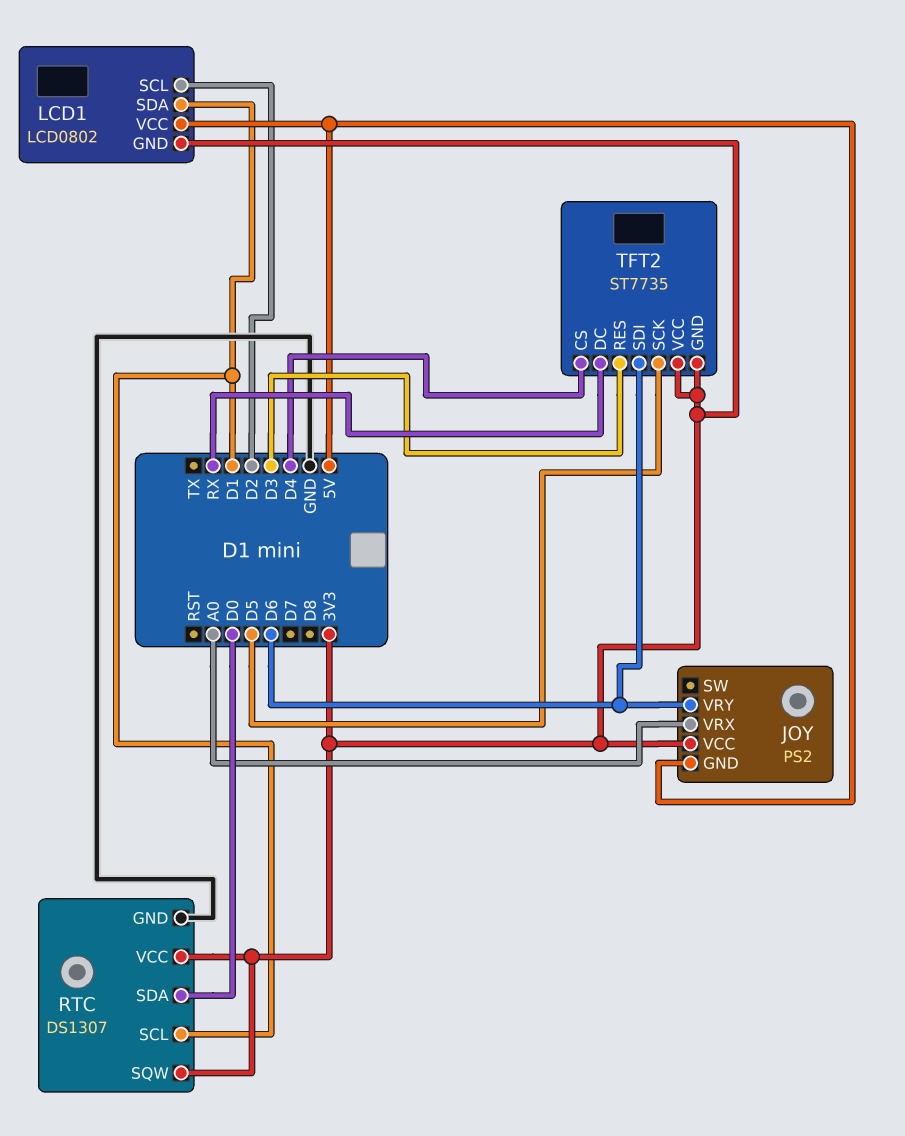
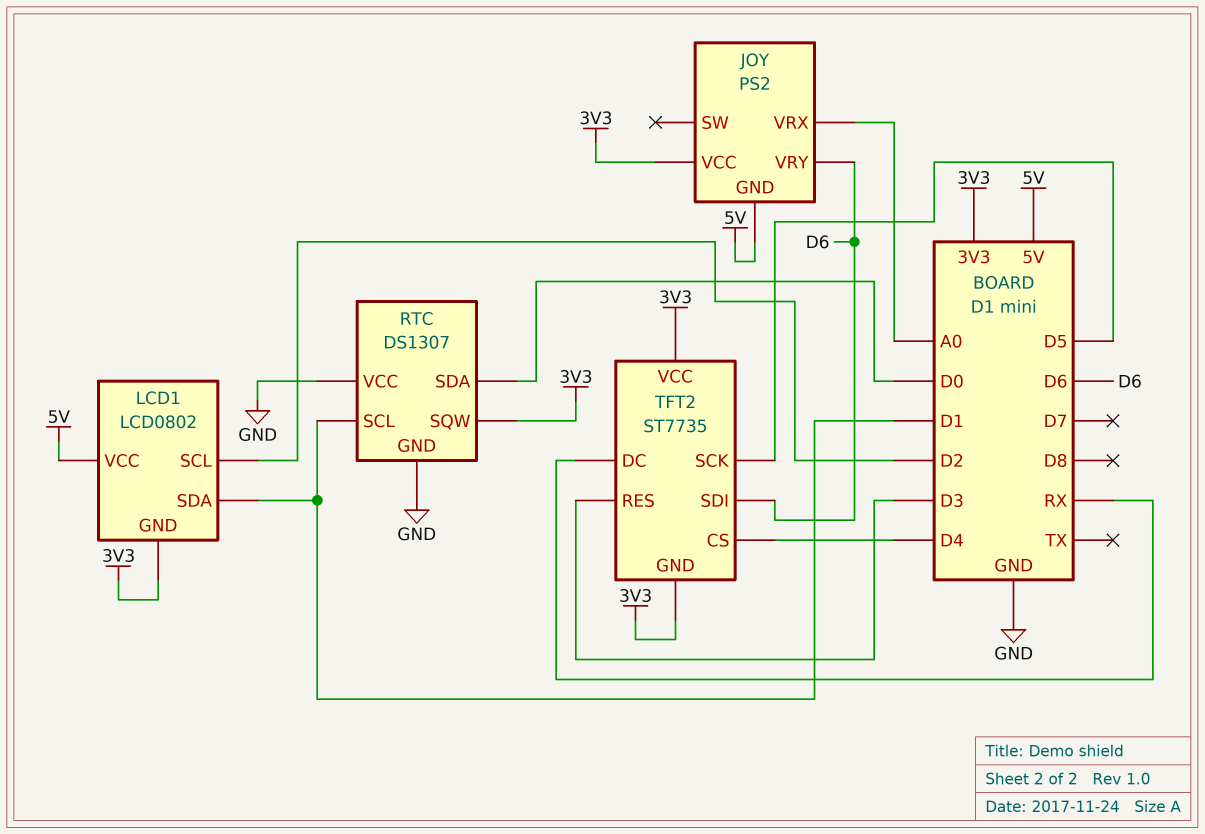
RTC pin VCC: 3V3 -> GND

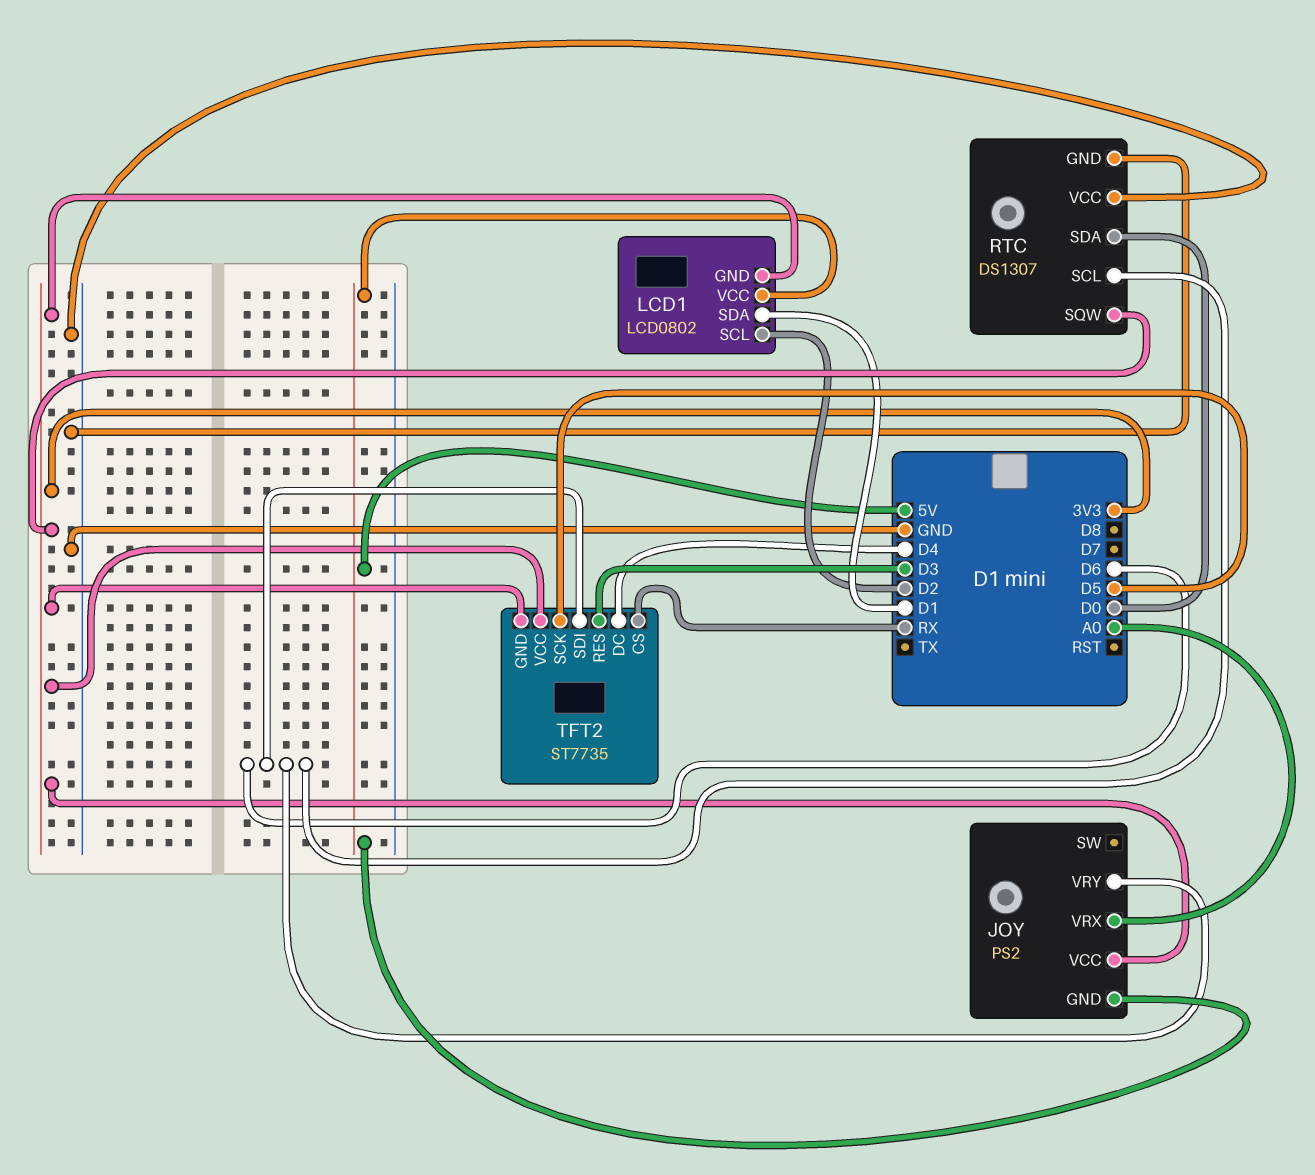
RTC pin SCL: D1 -> D6
TFT2 pin CS: D4 -> RX
TFT2 pin DC: RX -> D4

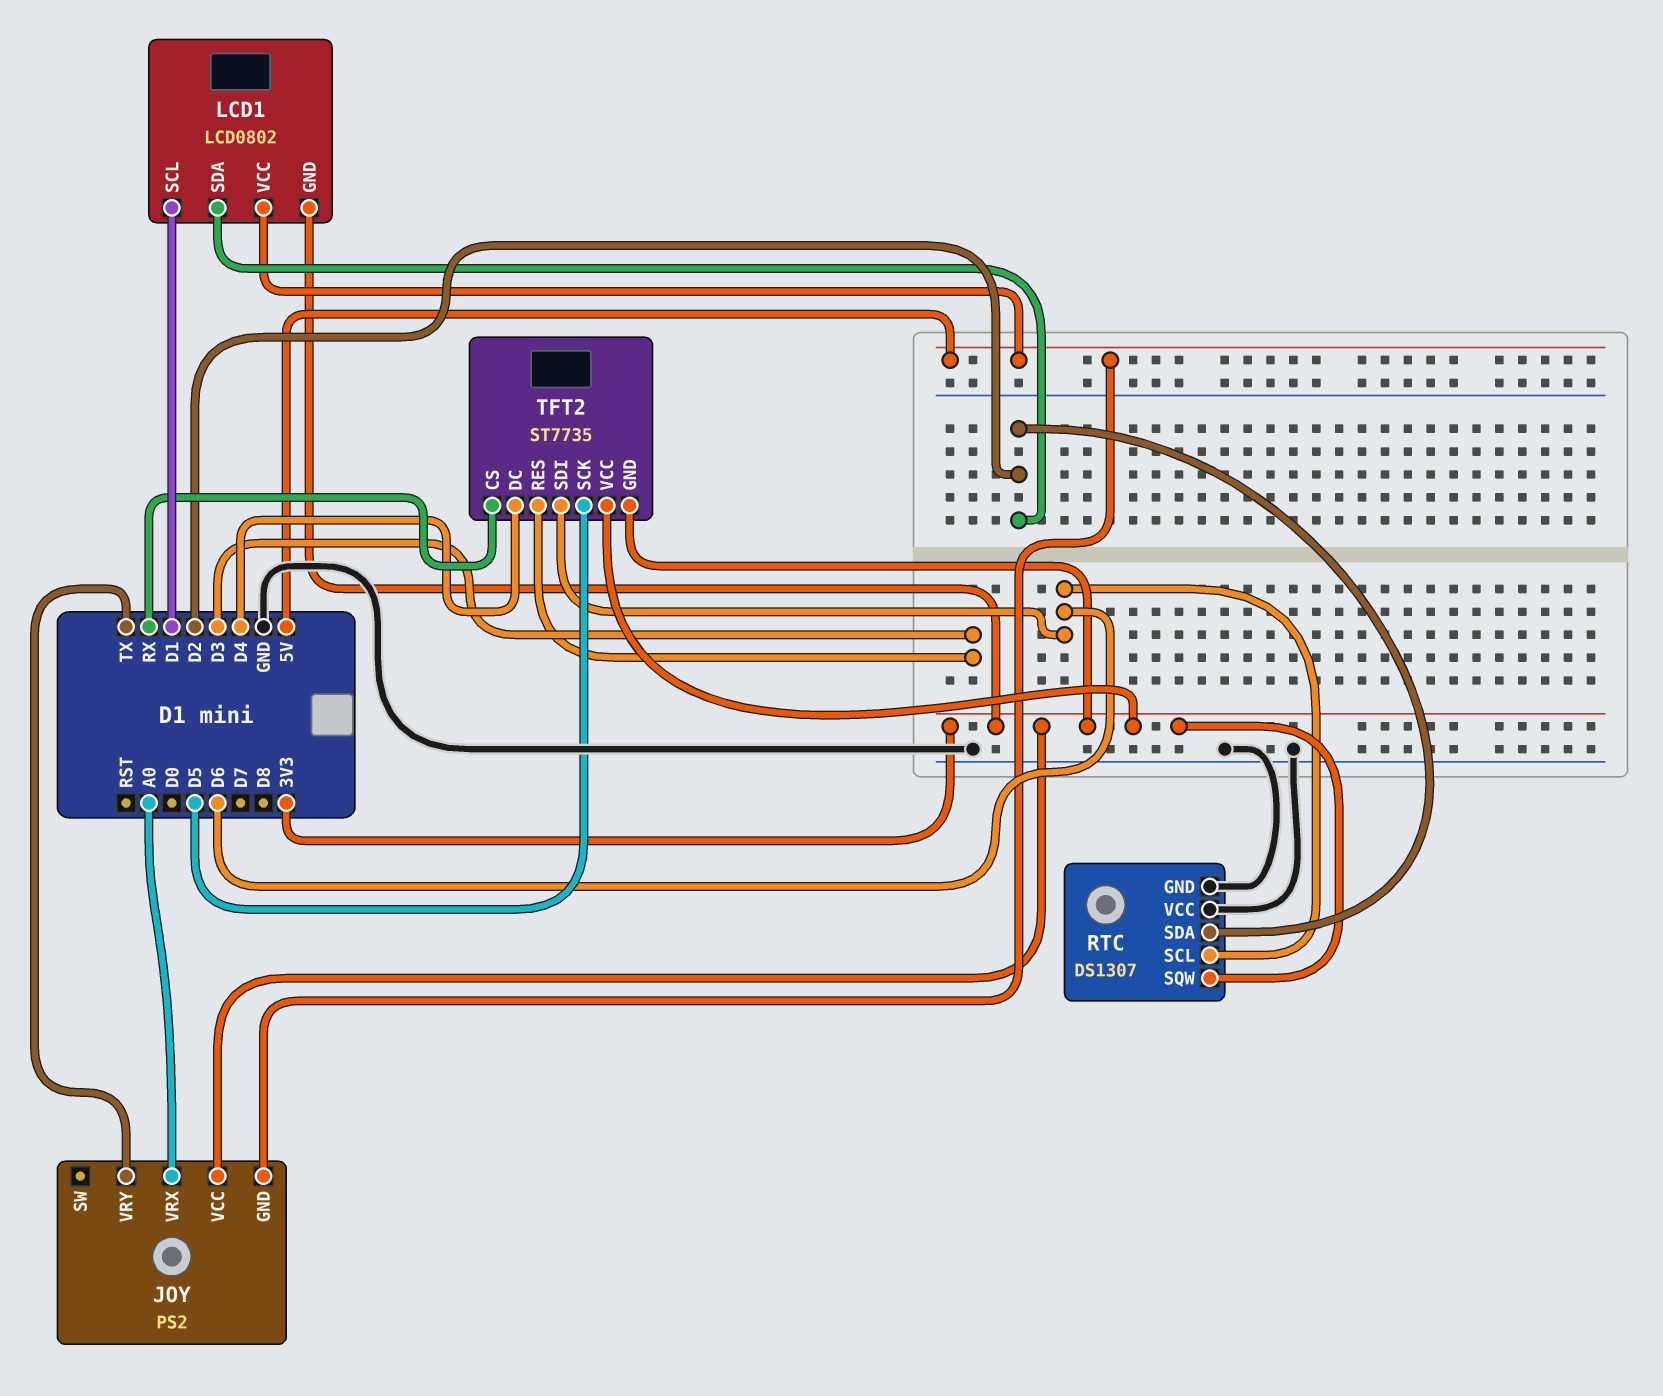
JOY pin VRY: D6 -> TX
LCD1 pin SCL: D2 -> D1
LCD1 pin SDA: D1 -> D2
RTC pin SDA: D0 -> D2

